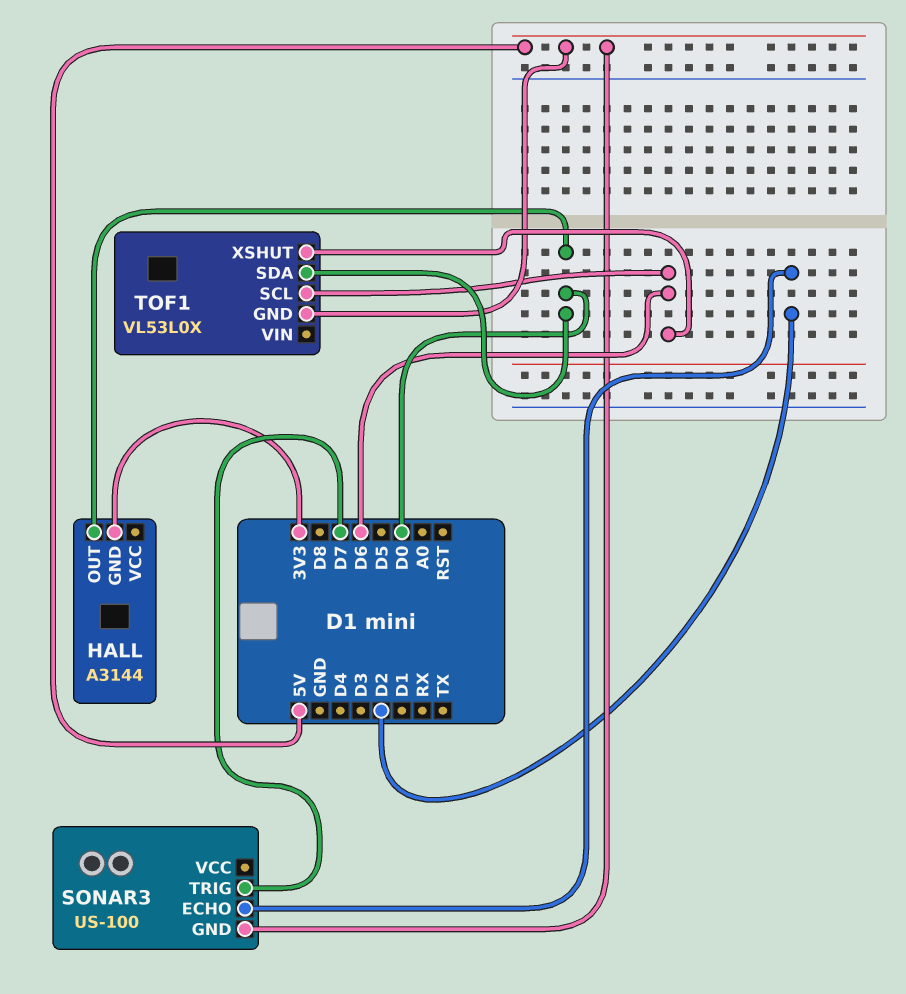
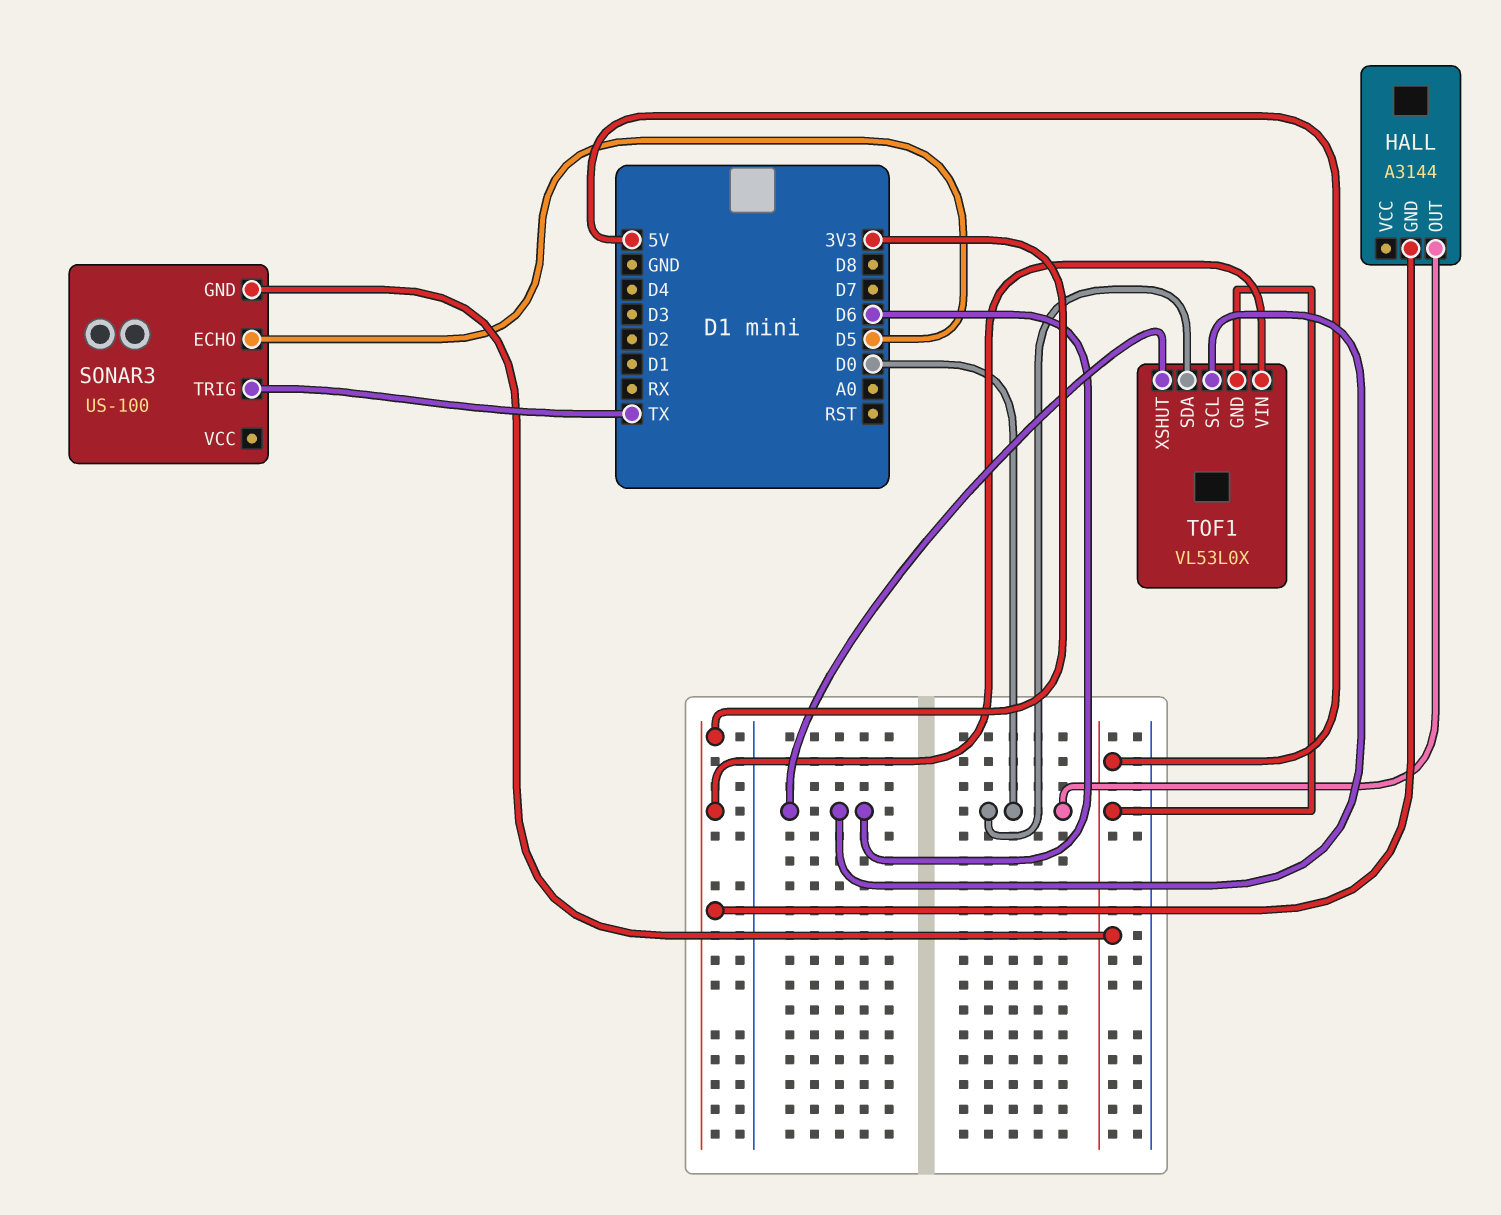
SONAR3 pin ECHO: D2 -> D5
SONAR3 pin TRIG: D7 -> TX
TOF1 pin VIN: none -> 3V3

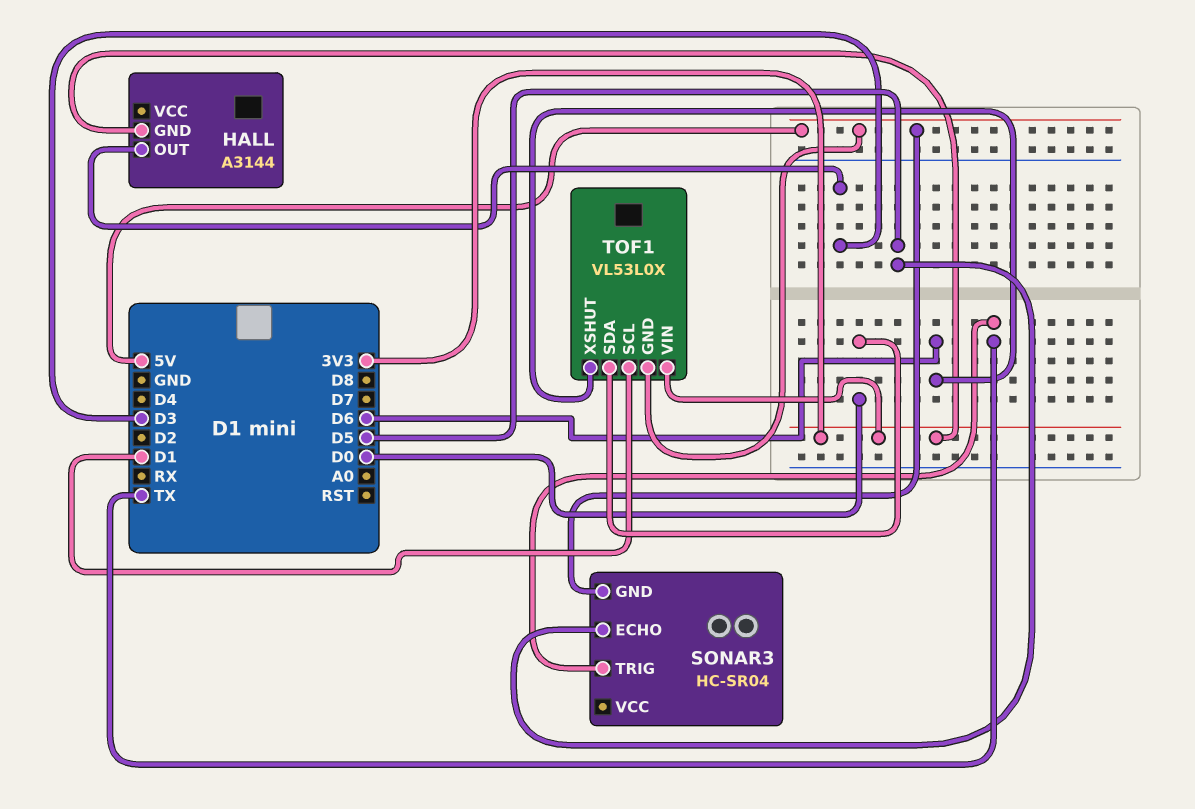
HALL pin OUT: D0 -> D3
SONAR3: US-100 -> HC-SR04
TOF1 pin SCL: D6 -> D1

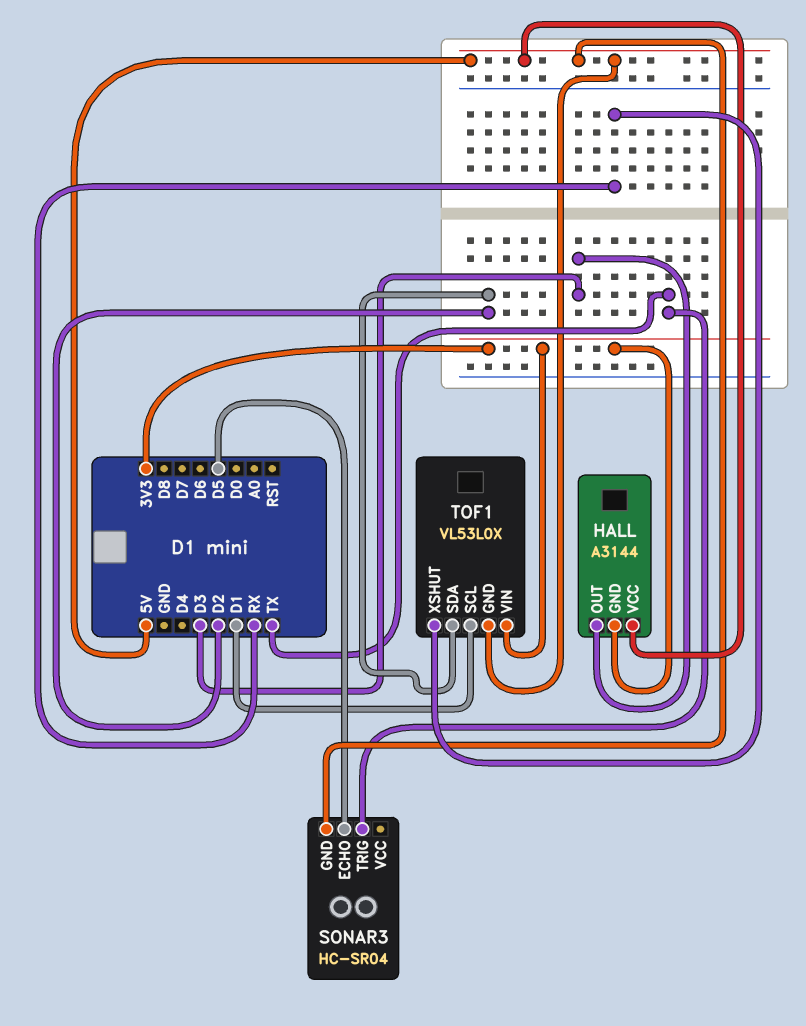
HALL pin VCC: none -> 5V
TOF1 pin SDA: D0 -> D2
TOF1 pin XSHUT: D6 -> RX

